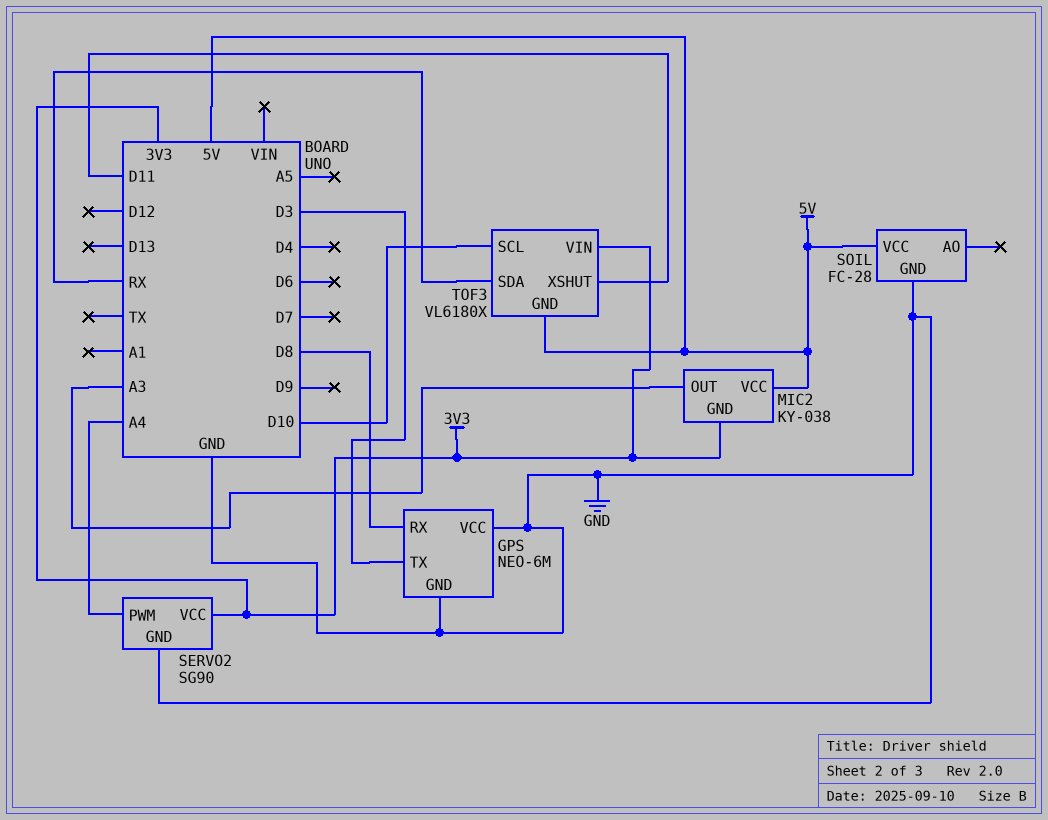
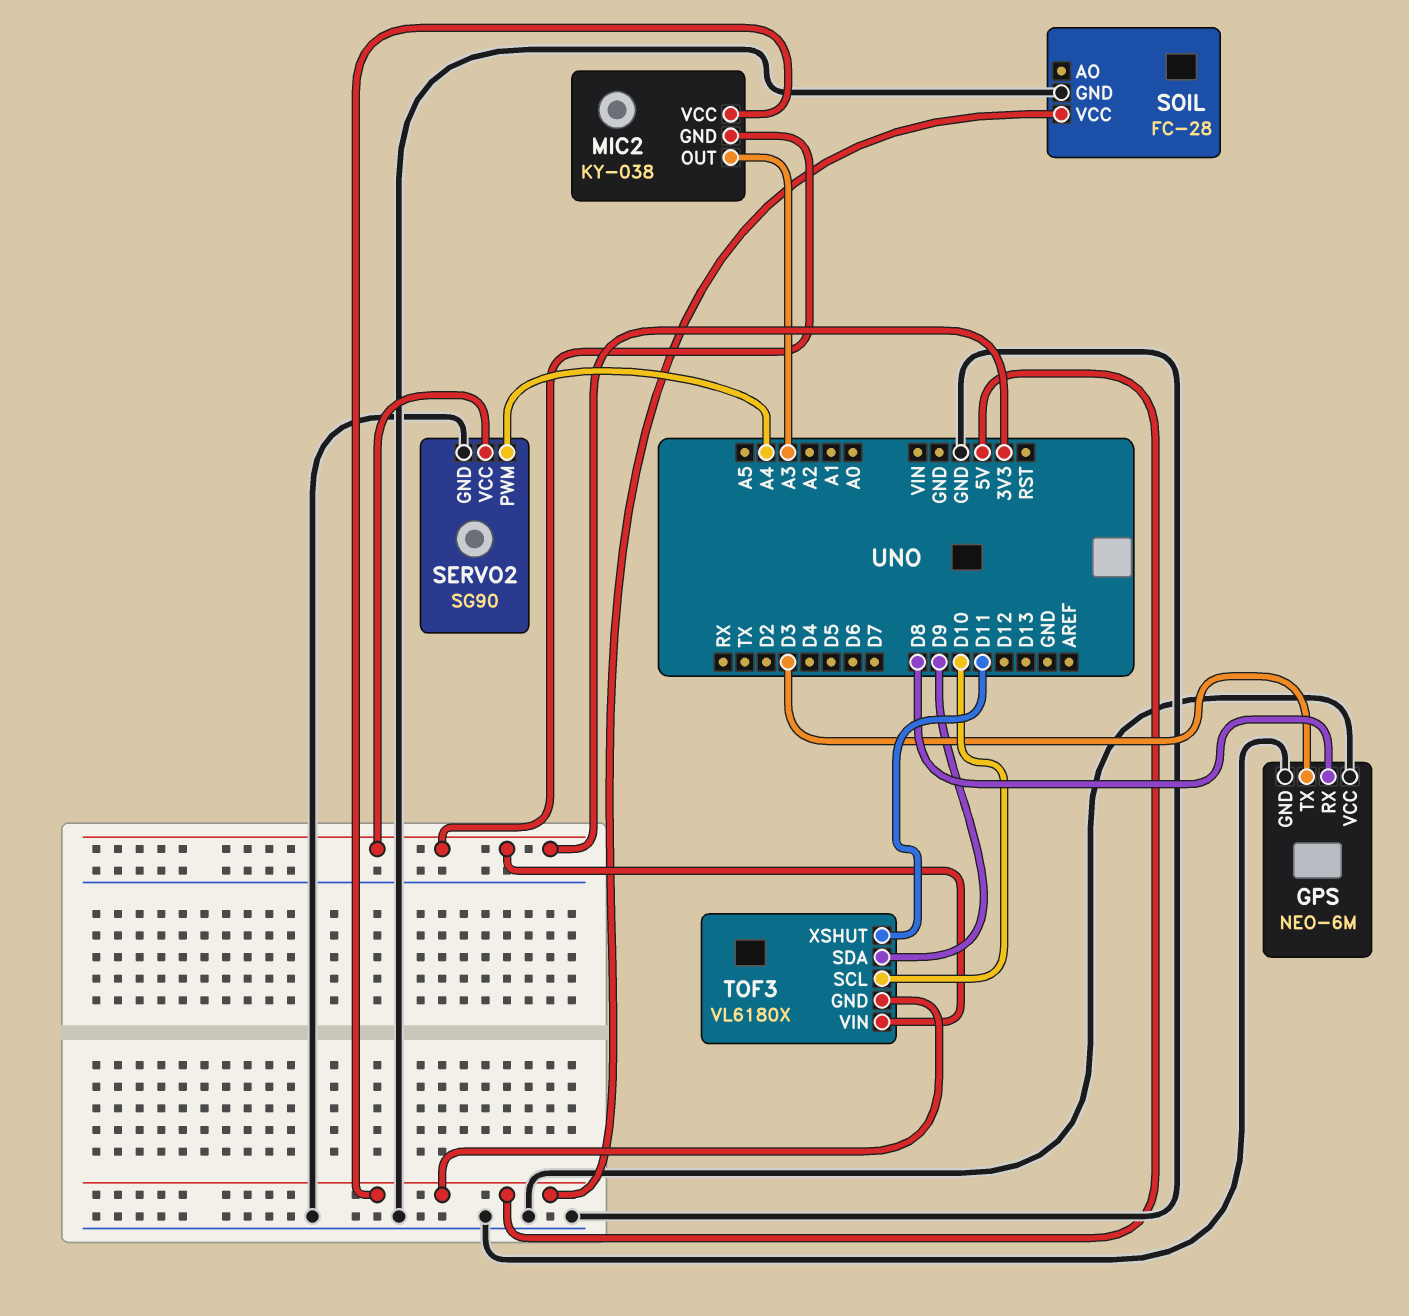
TOF3 pin SDA: RX -> D9

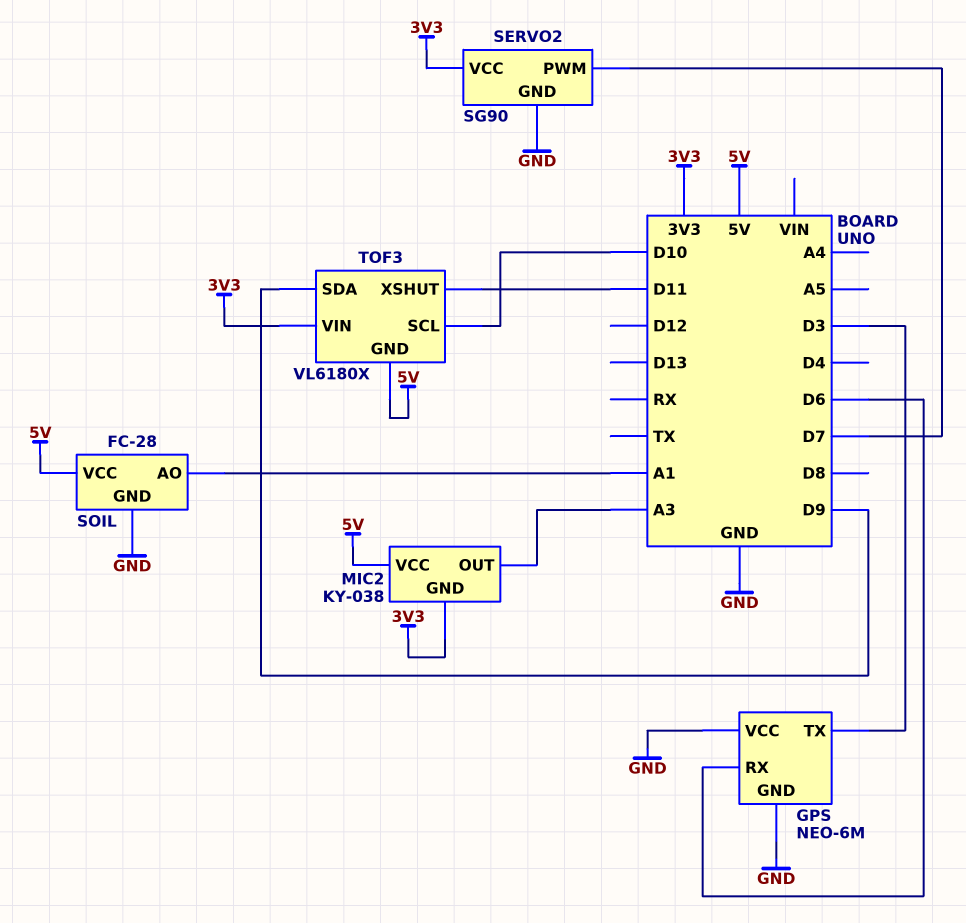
GPS pin RX: D8 -> D6
SERVO2 pin PWM: A4 -> D7
SOIL pin AO: none -> A1

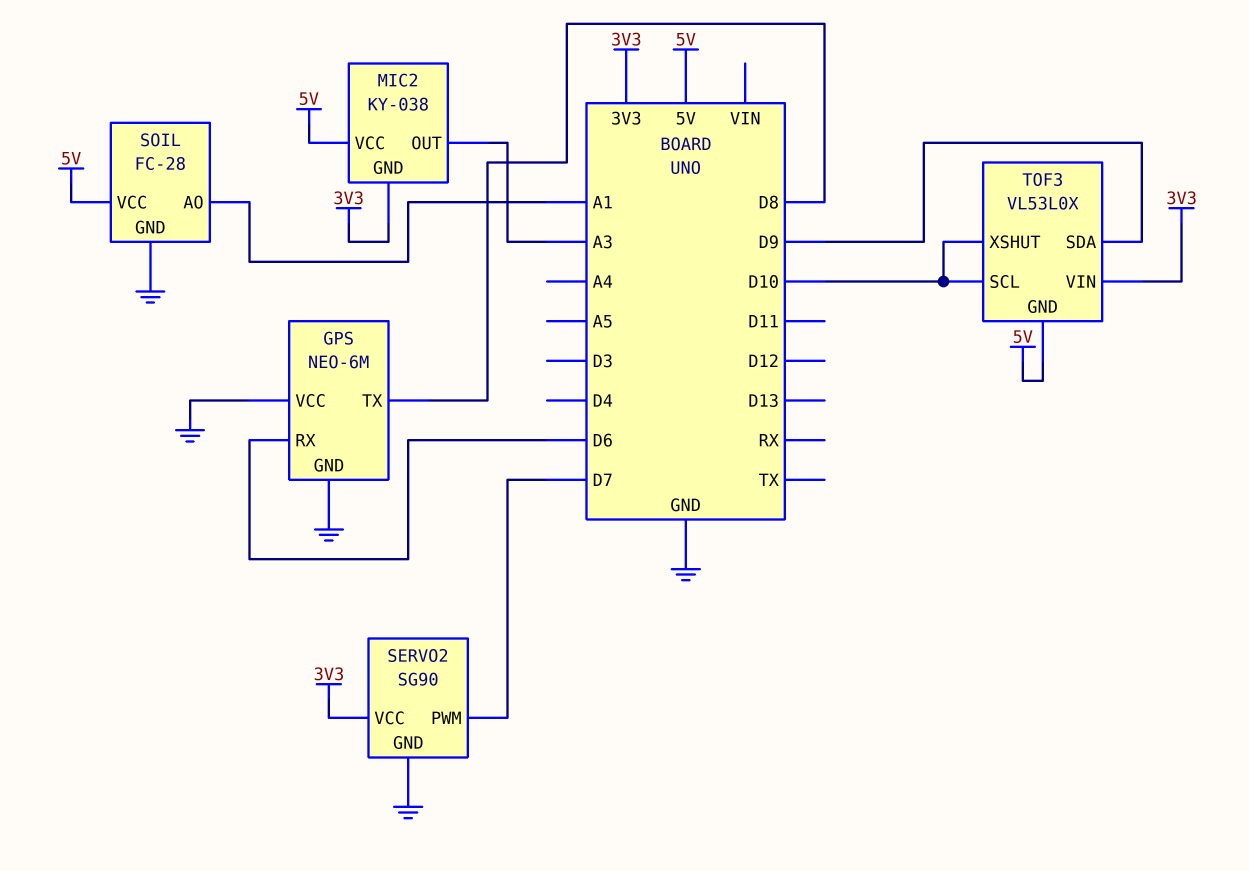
GPS pin TX: D3 -> D8
TOF3: VL6180X -> VL53L0X
TOF3 pin XSHUT: D11 -> D10

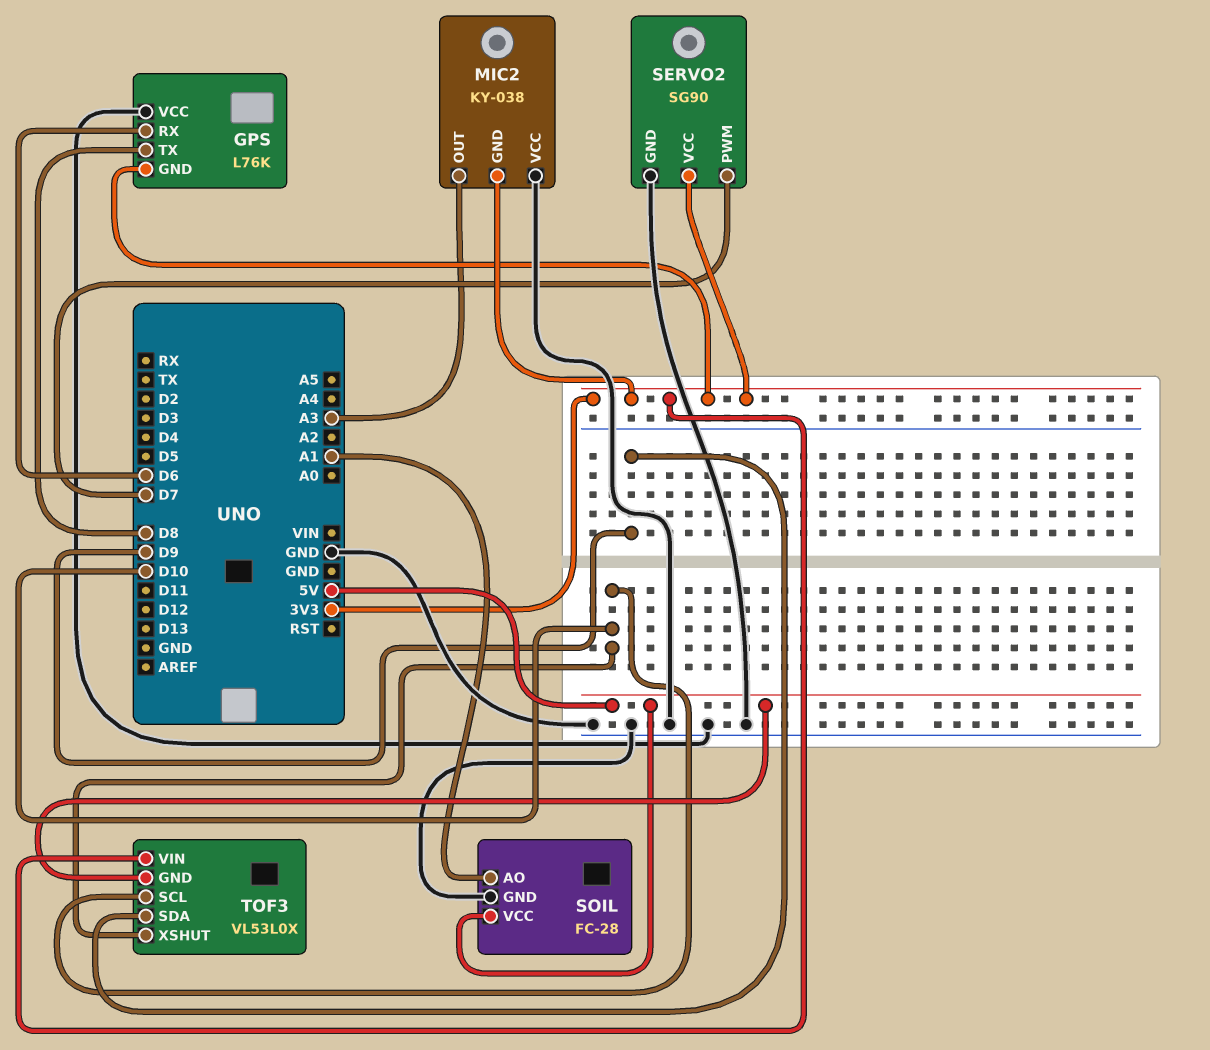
GPS: NEO-6M -> L76K
GPS pin GND: GND -> 3V3
MIC2 pin VCC: 5V -> GND

